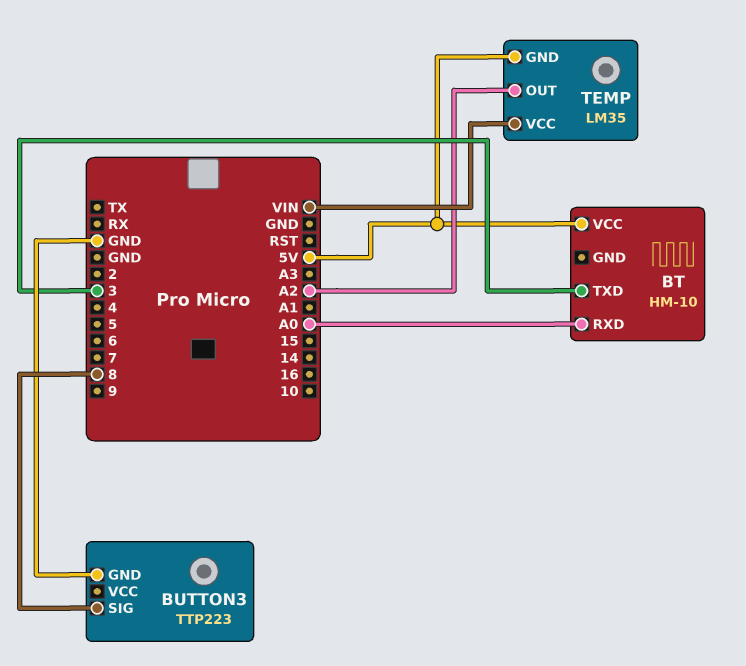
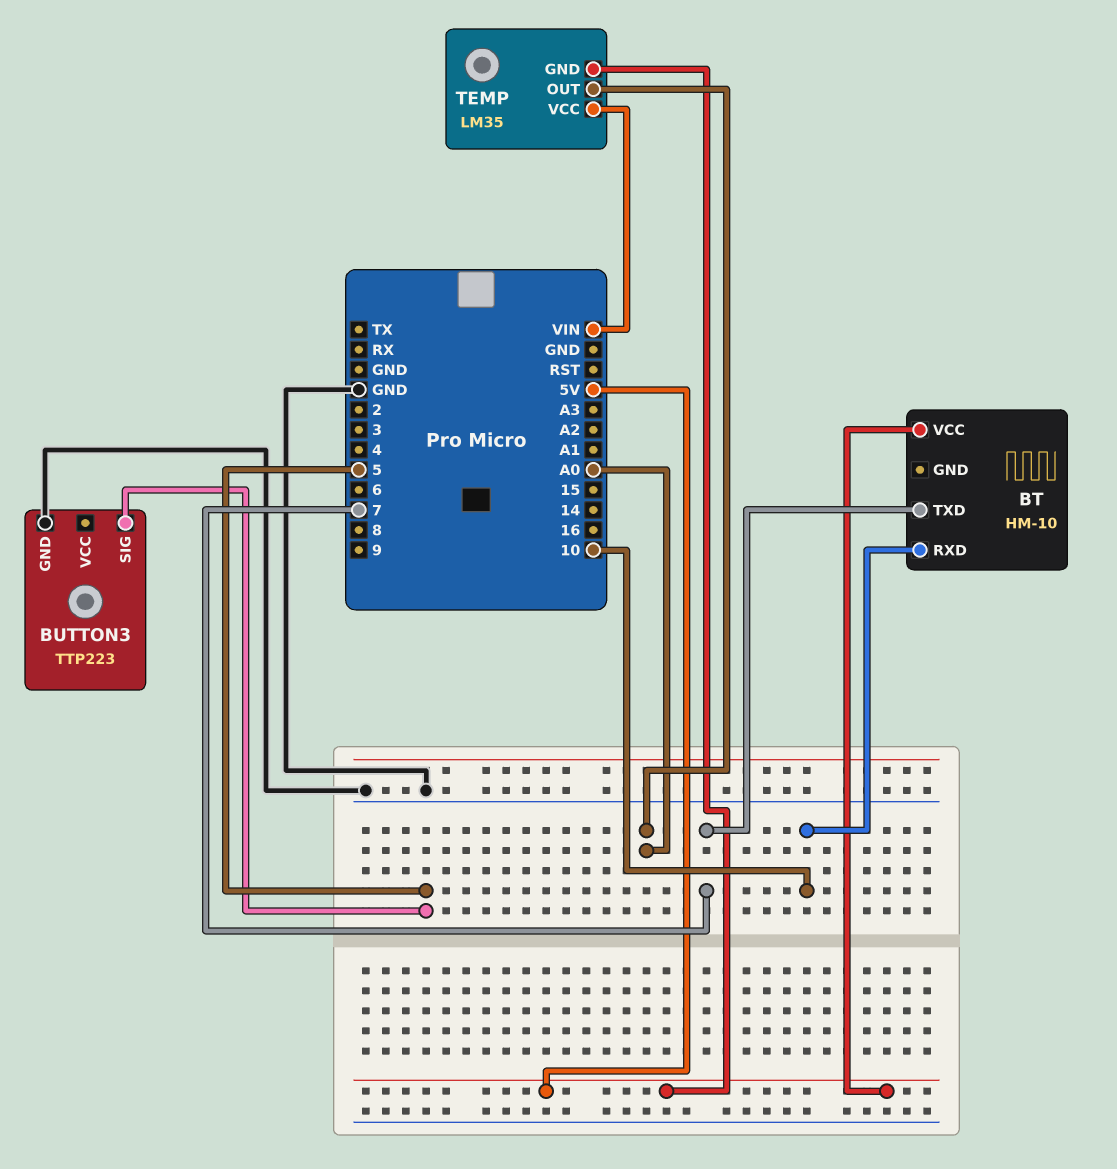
BT pin RXD: A0 -> 10
BT pin TXD: 3 -> 7
BUTTON3 pin SIG: 8 -> 5
TEMP pin OUT: A2 -> A0

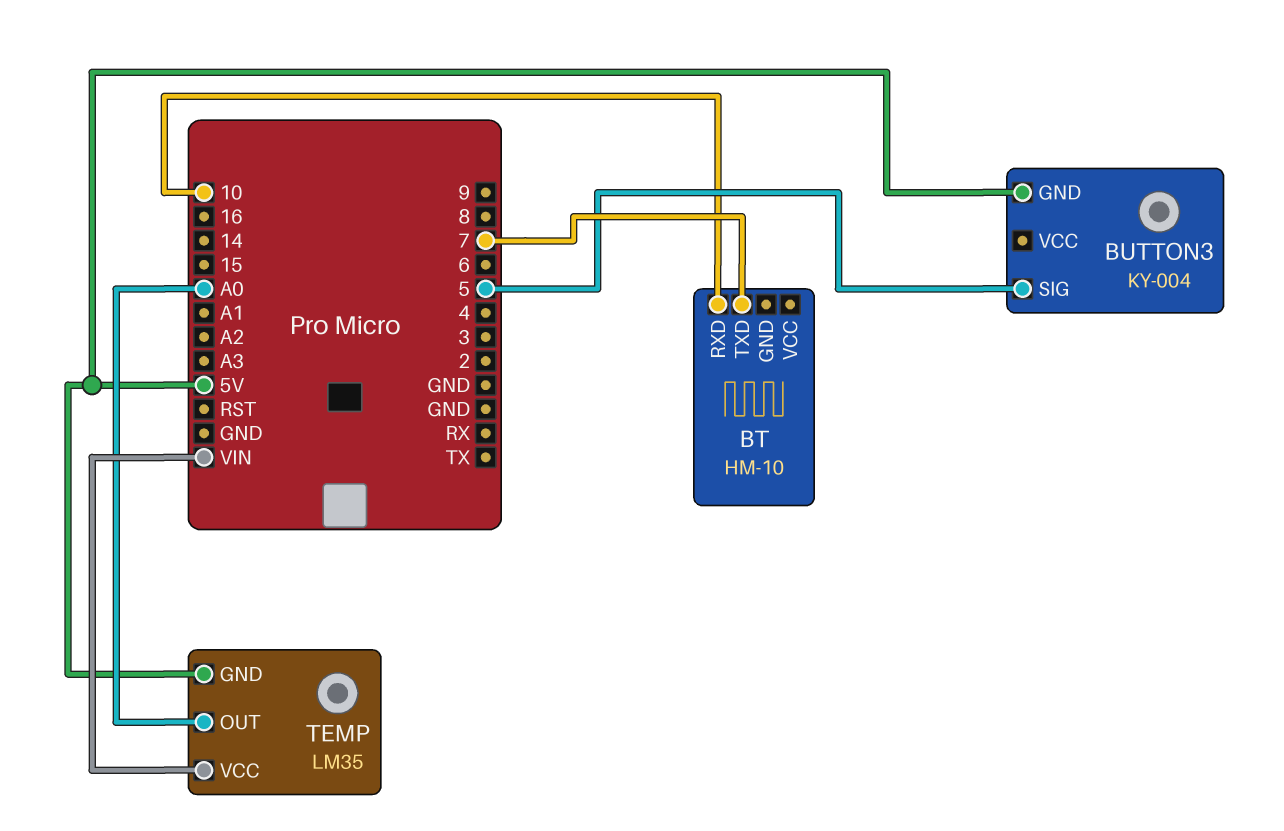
BT pin VCC: 5V -> none
BUTTON3: TTP223 -> KY-004
BUTTON3 pin GND: GND -> 5V

